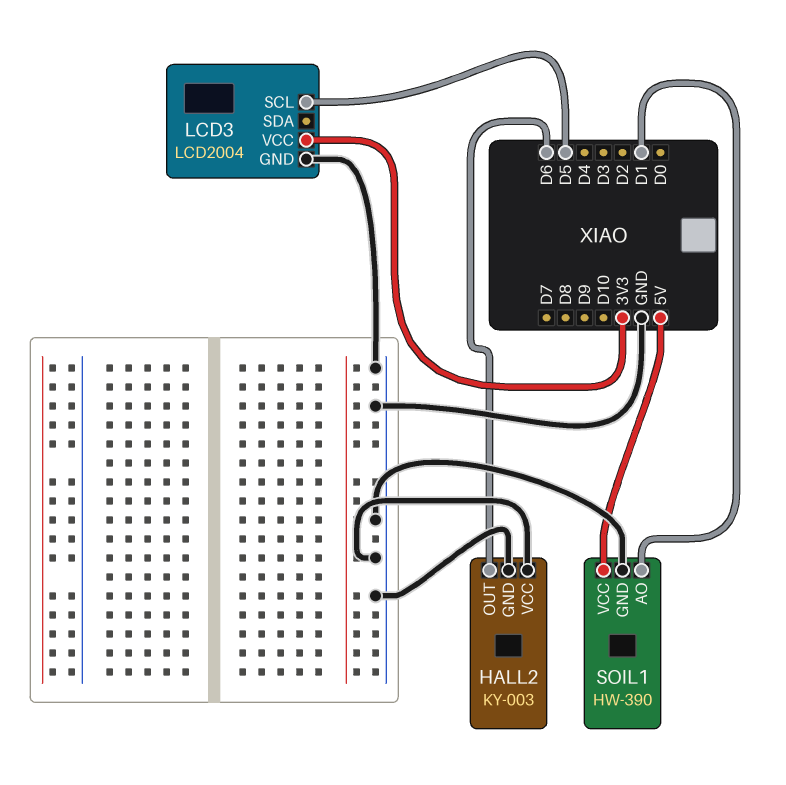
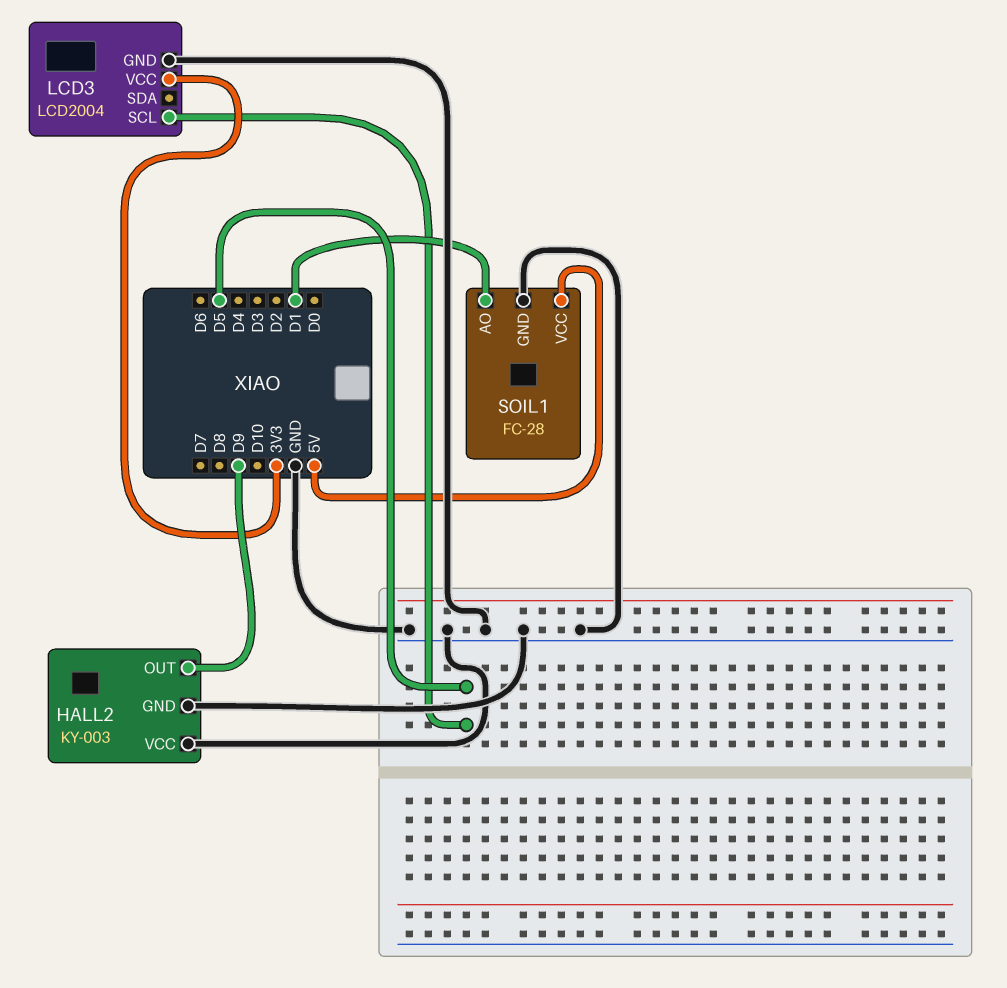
HALL2 pin OUT: D6 -> D9
SOIL1: HW-390 -> FC-28

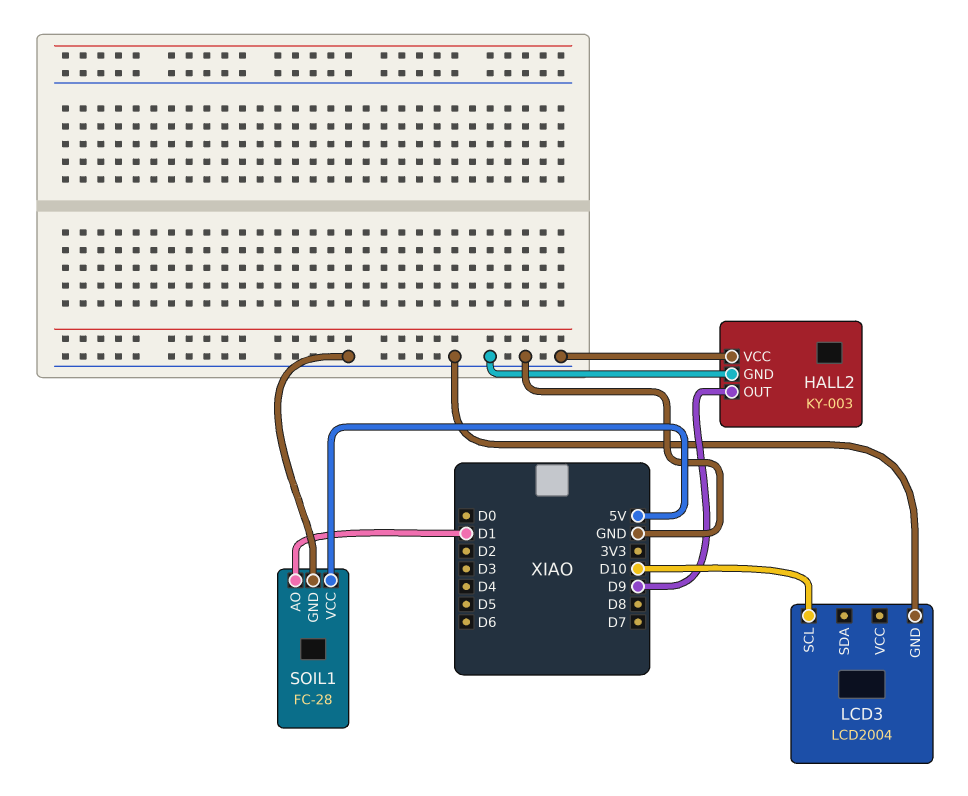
LCD3 pin SCL: D5 -> D10
LCD3 pin VCC: 3V3 -> none

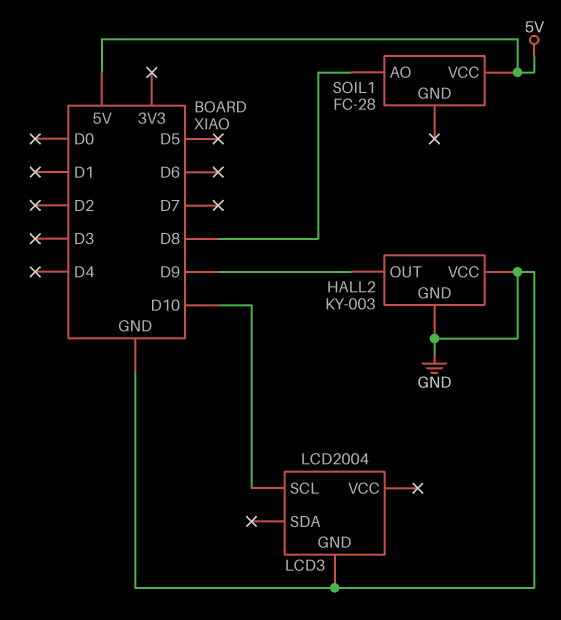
SOIL1 pin AO: D1 -> D8
SOIL1 pin GND: GND -> none

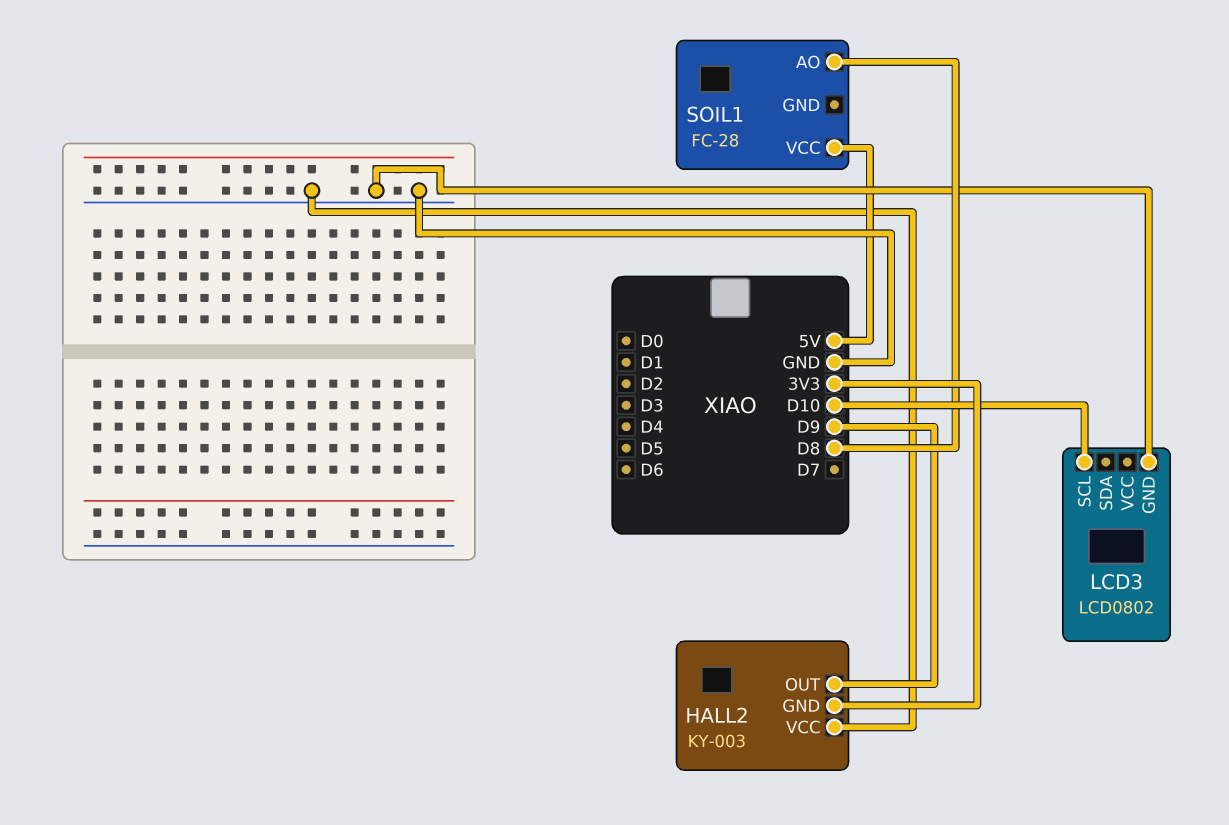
HALL2 pin GND: GND -> 3V3
LCD3: LCD2004 -> LCD0802

